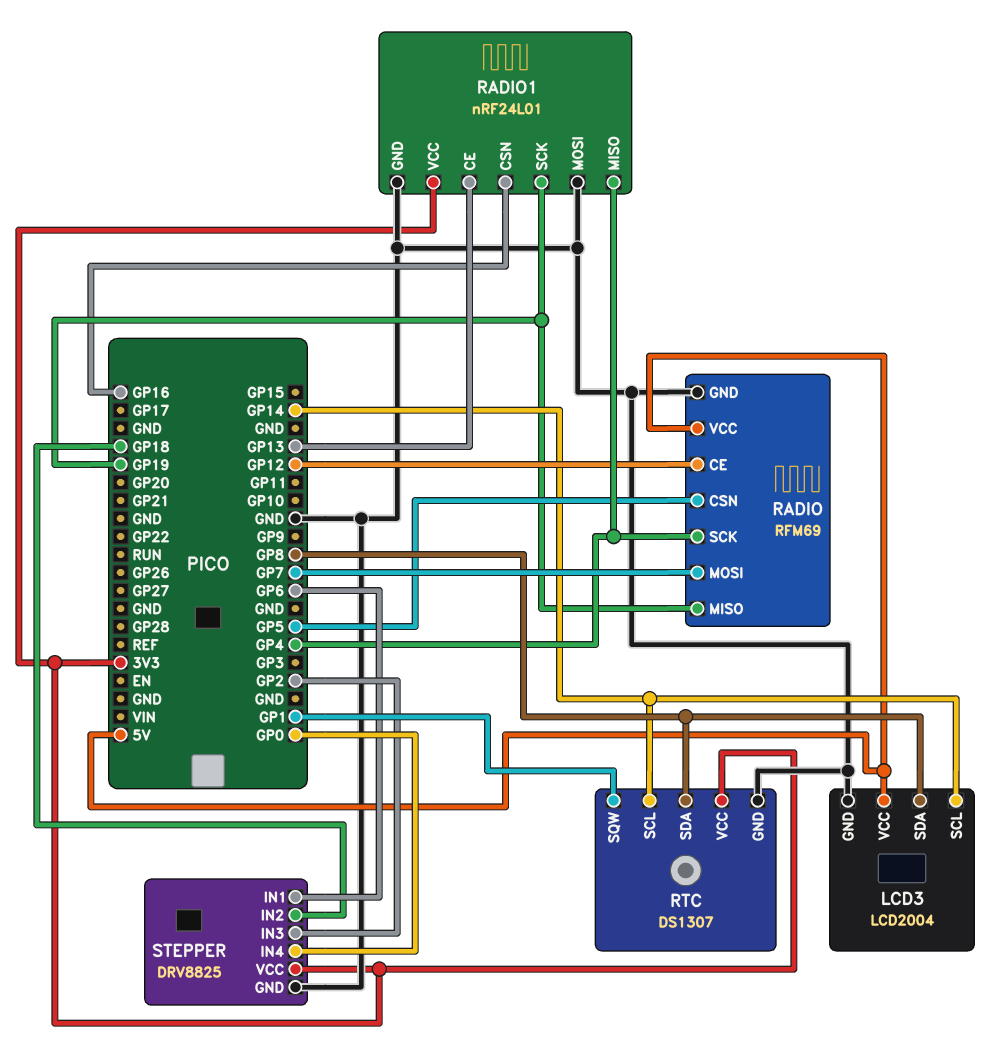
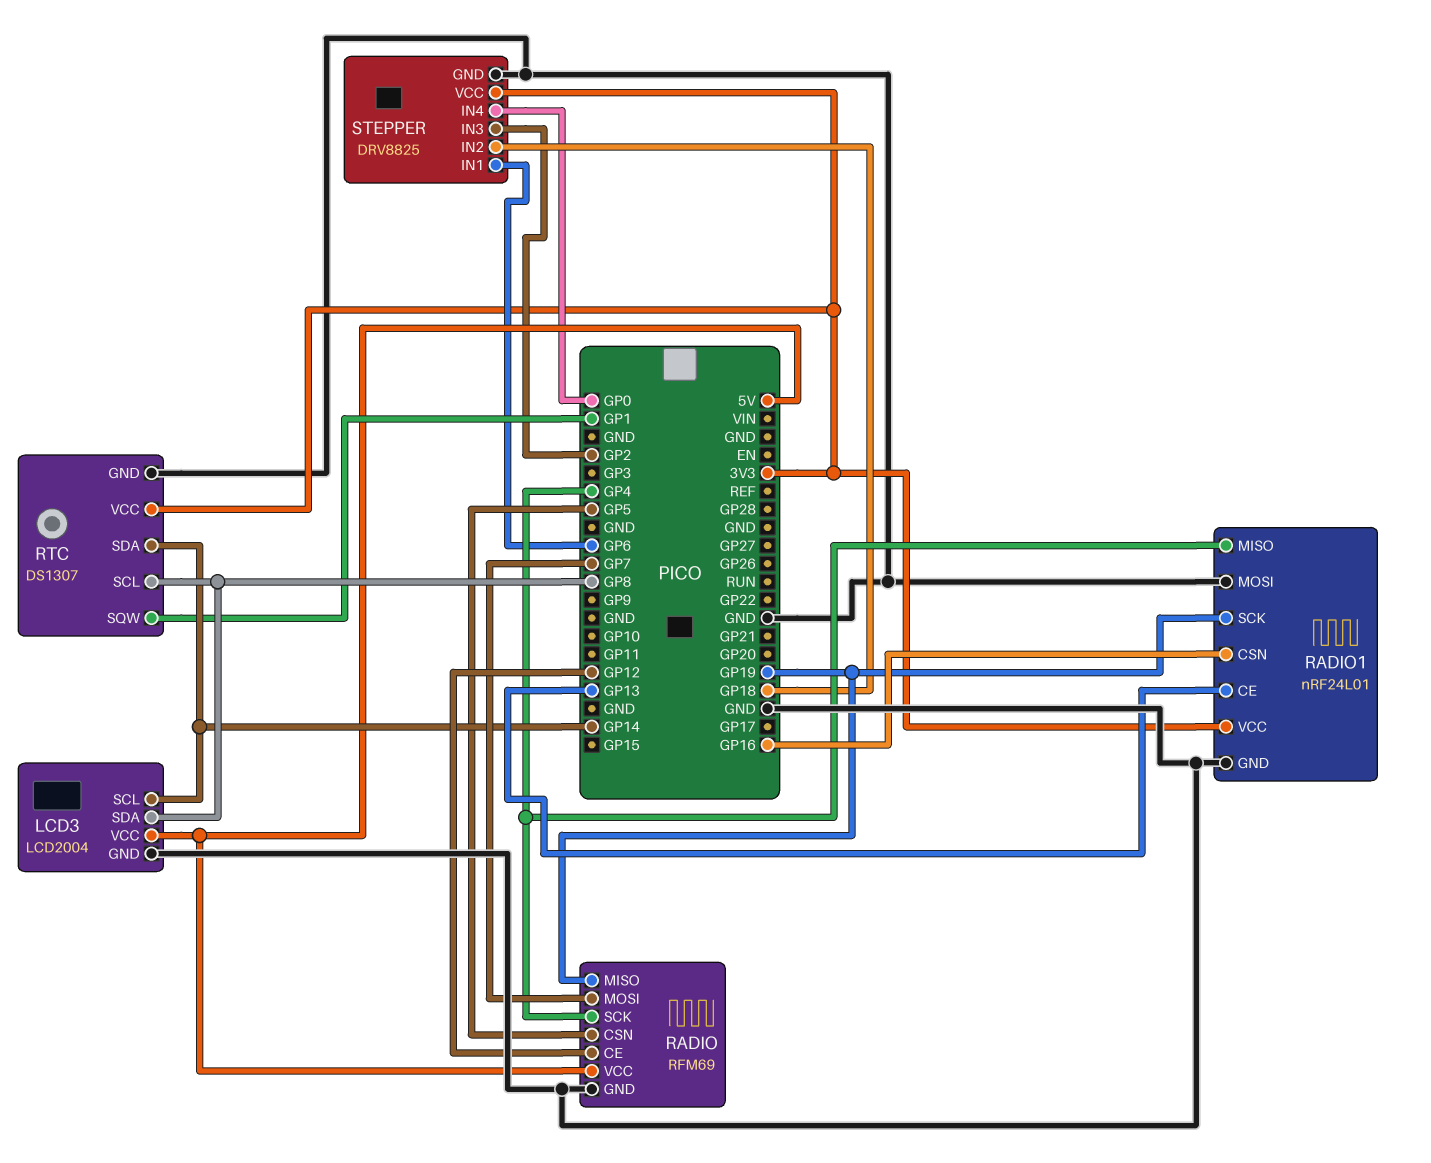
RTC pin SCL: GP14 -> GP8
RTC pin SDA: GP8 -> GP14

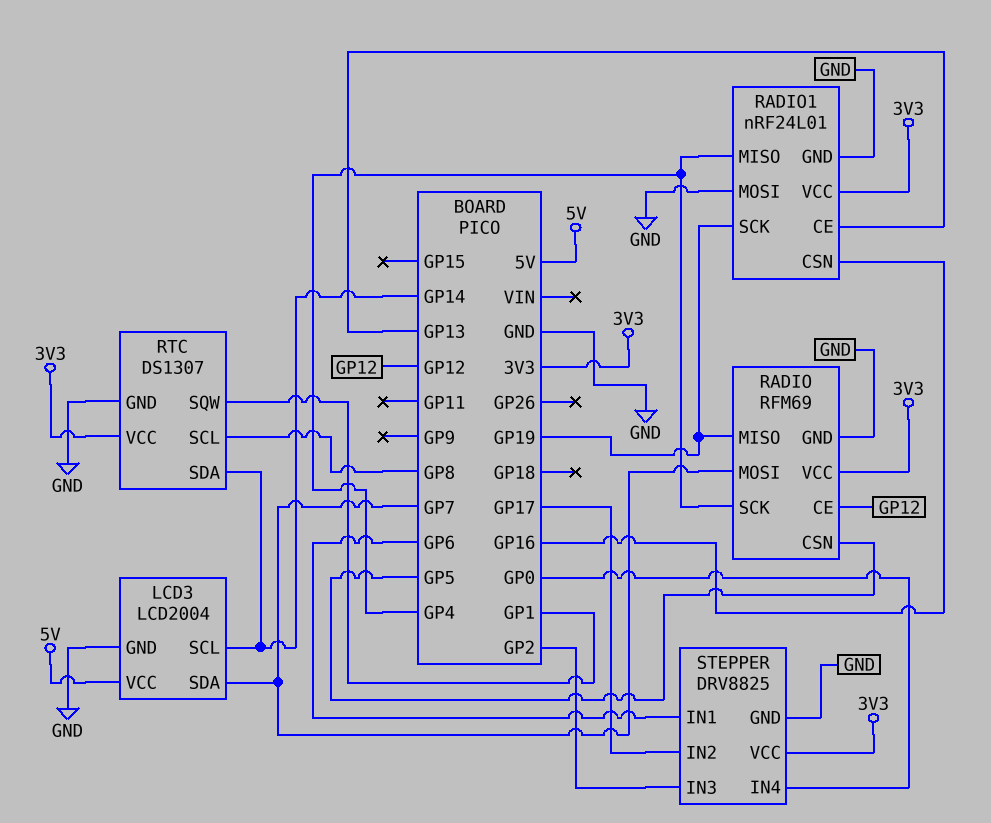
LCD3 pin SDA: GP8 -> GP7
RADIO pin VCC: 5V -> 3V3
STEPPER pin IN2: GP18 -> GP17

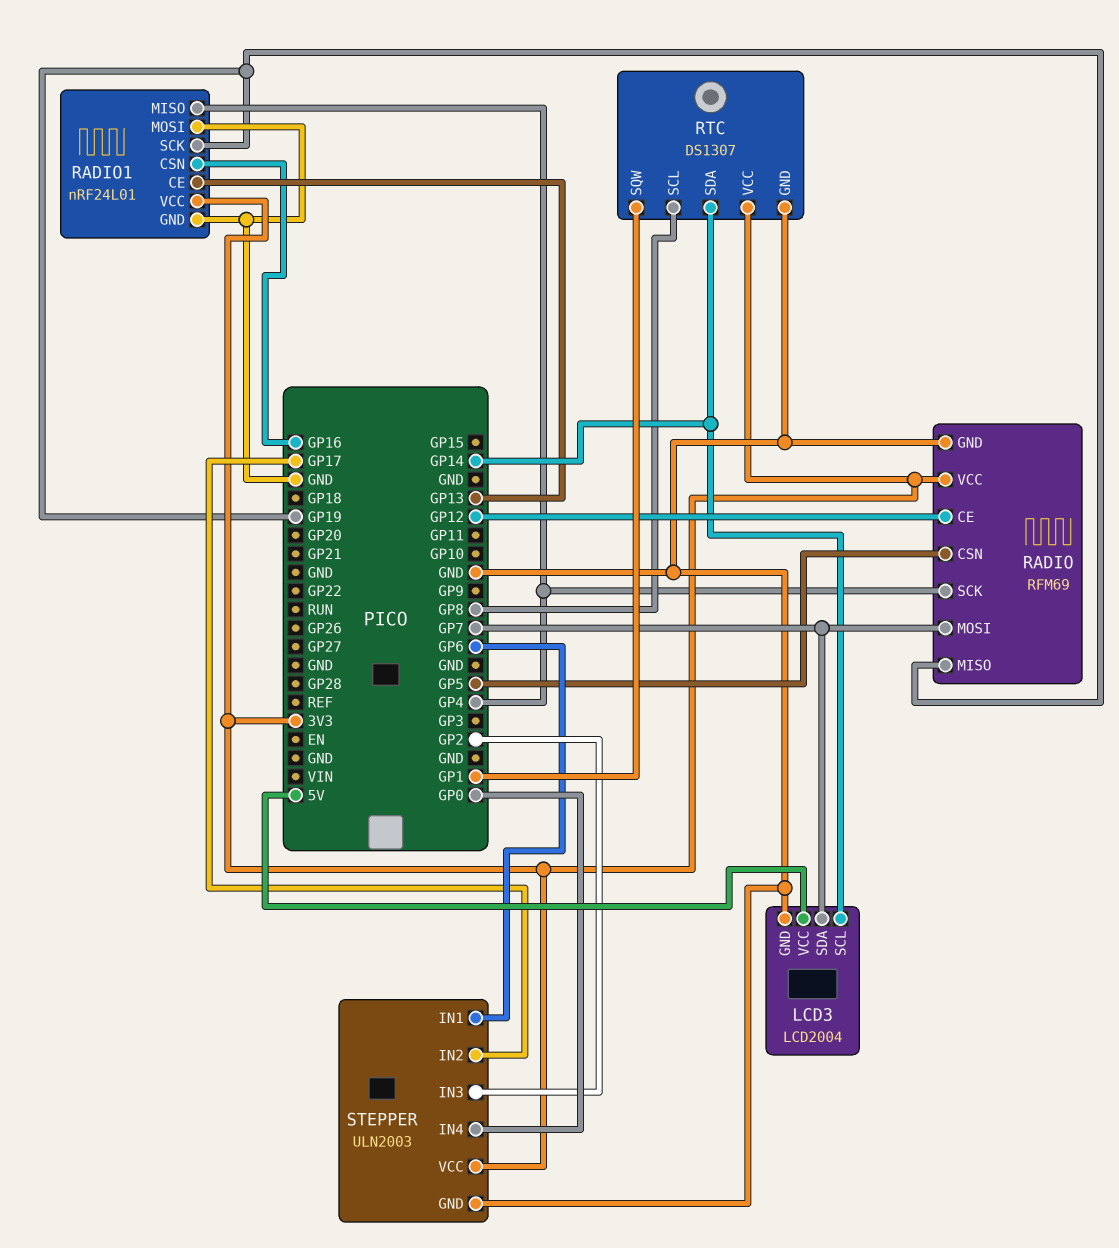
STEPPER: DRV8825 -> ULN2003

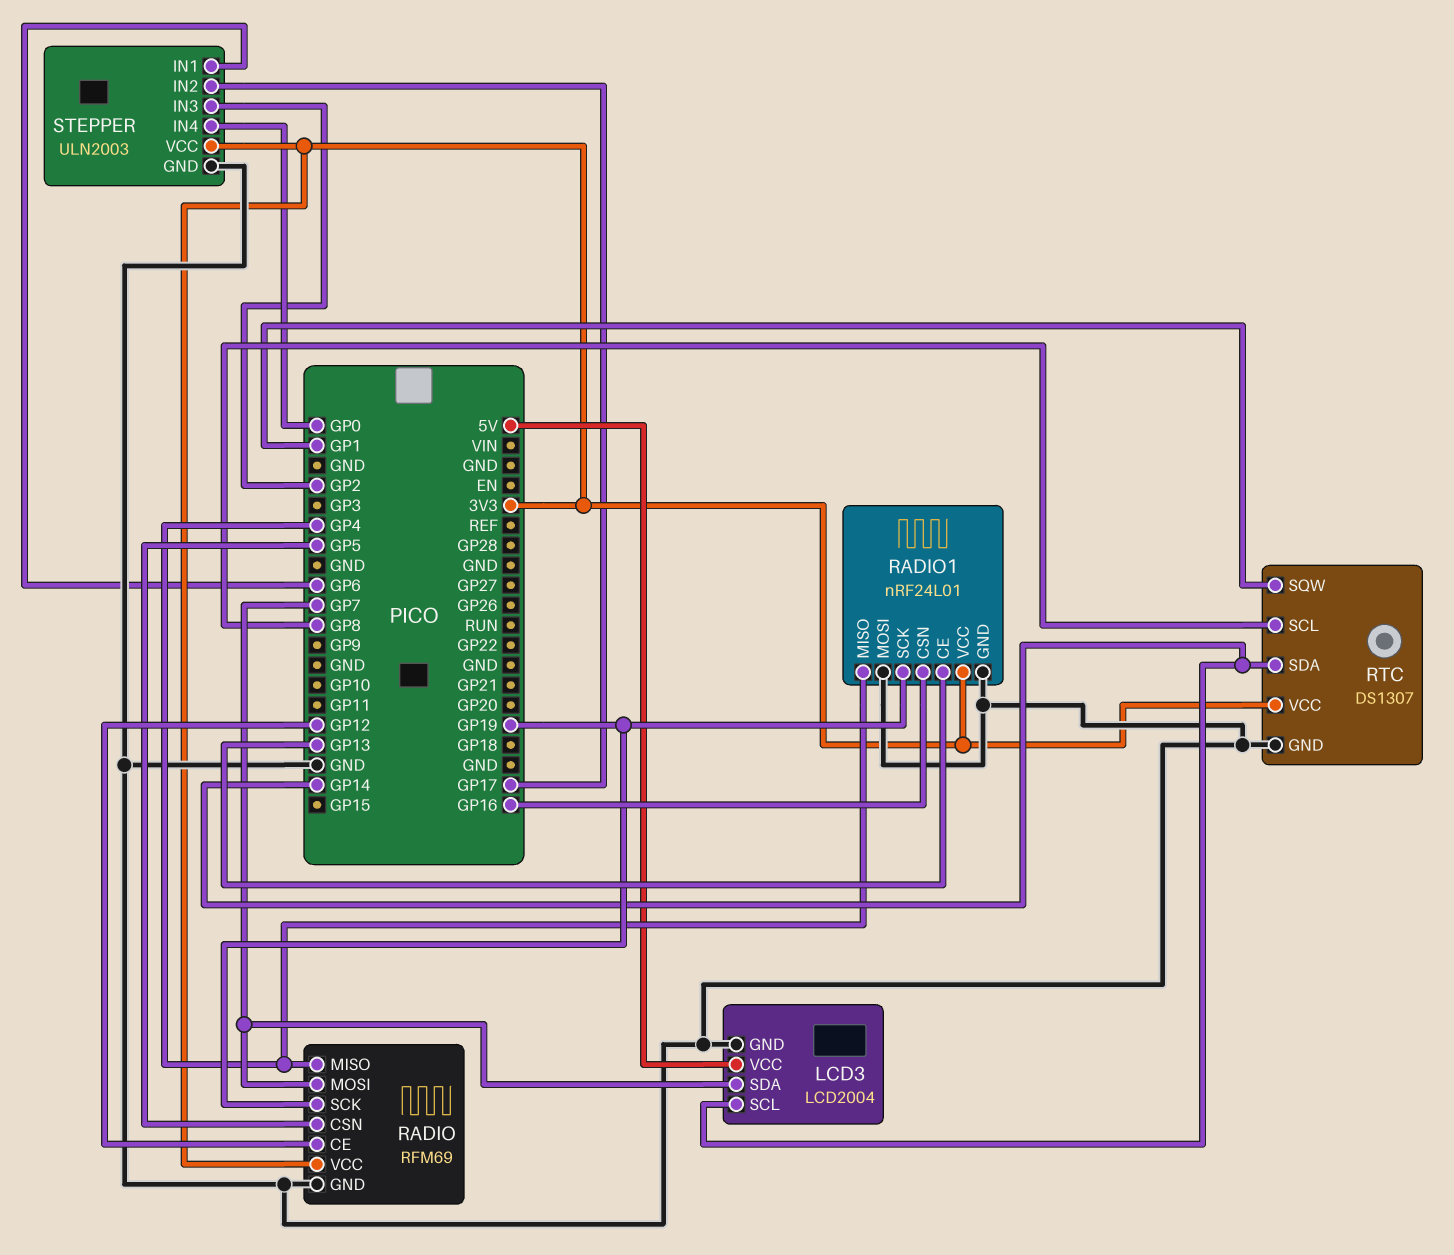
RADIO pin MISO: GP19 -> GP4
RADIO pin SCK: GP4 -> GP19

